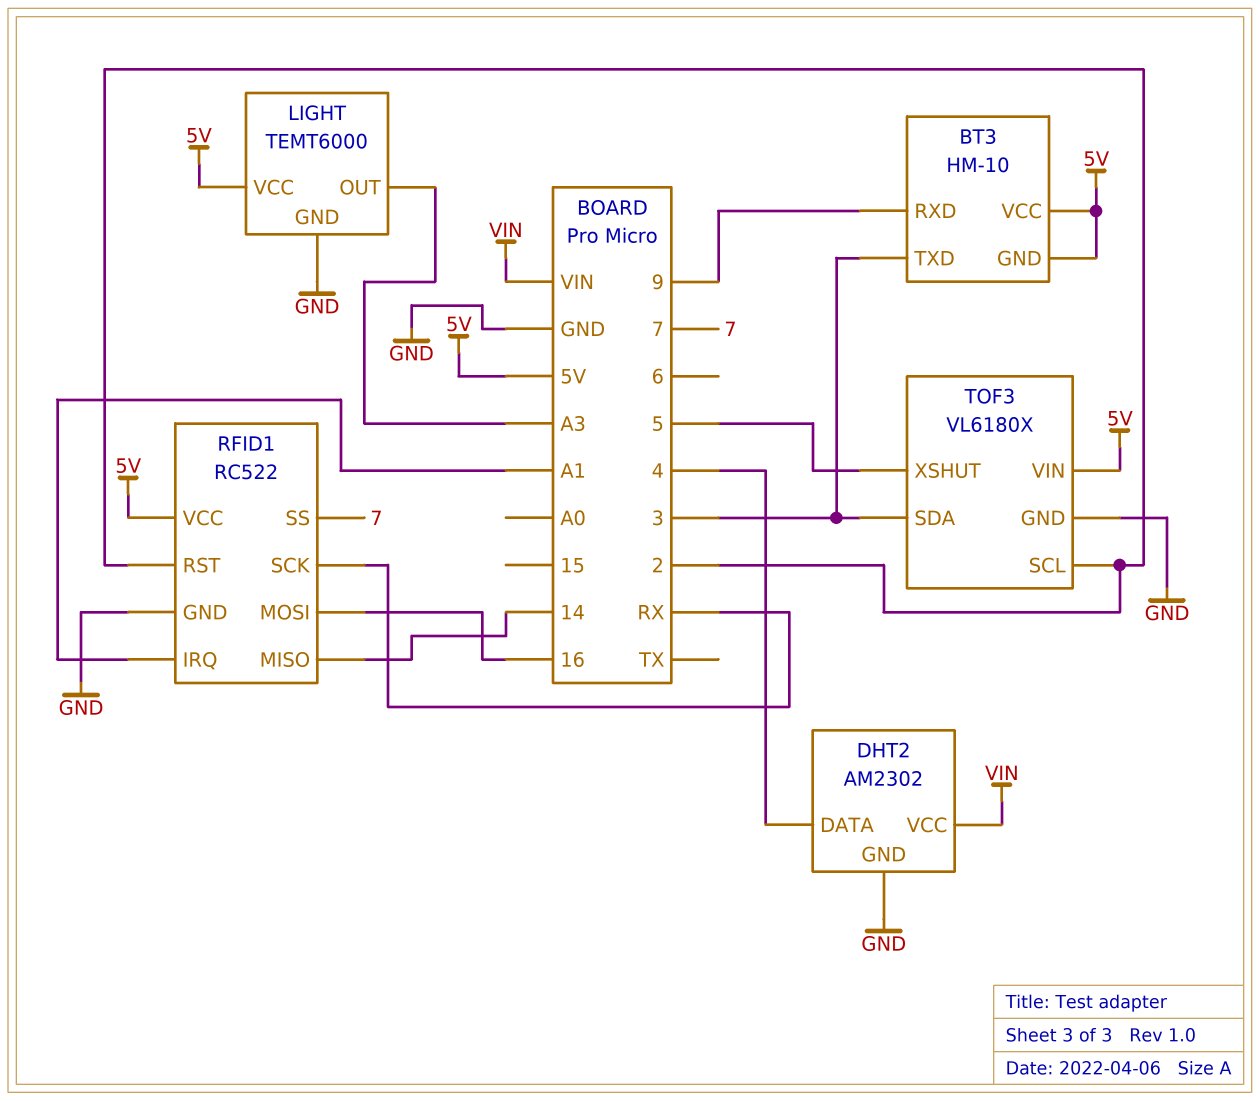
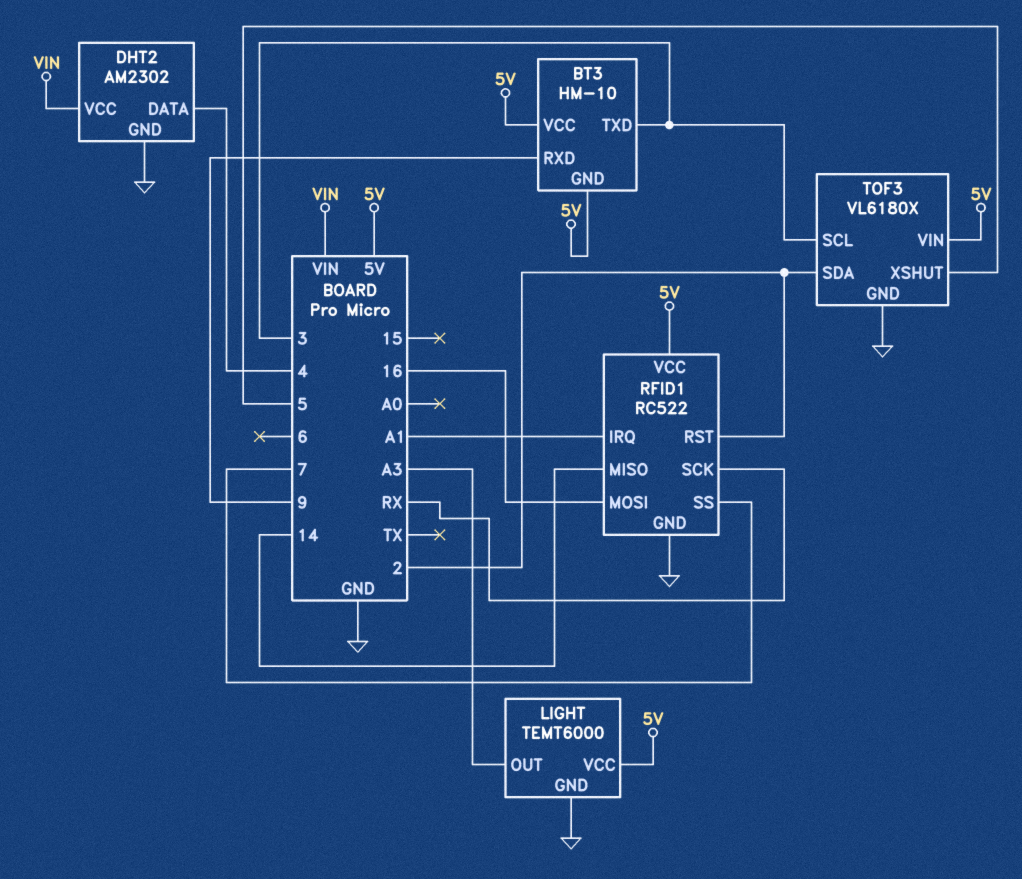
TOF3 pin SCL: 2 -> 3
TOF3 pin SDA: 3 -> 2

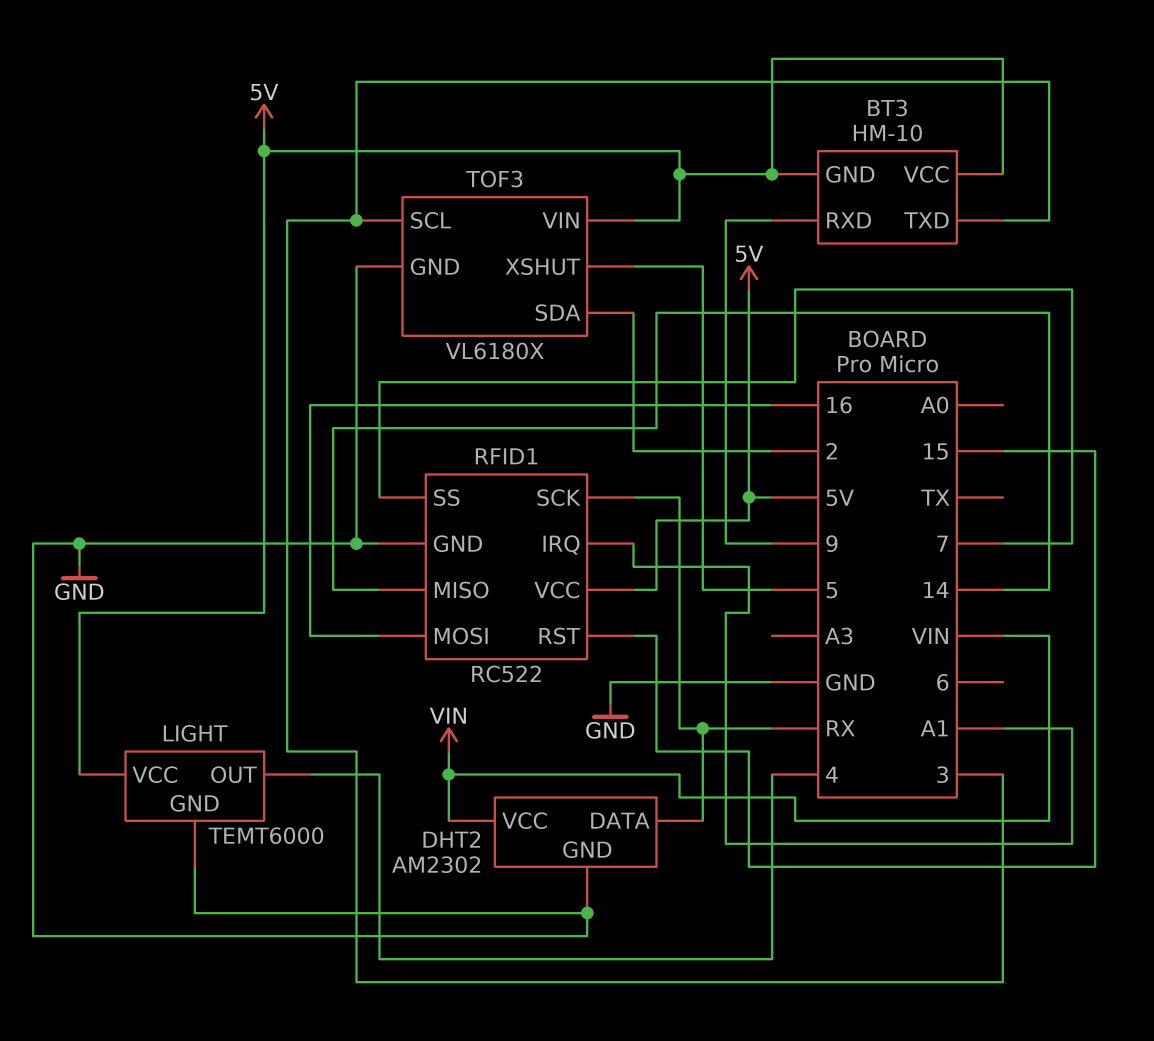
DHT2 pin DATA: 4 -> RX
LIGHT pin OUT: A3 -> 4
RFID1 pin RST: 2 -> 15

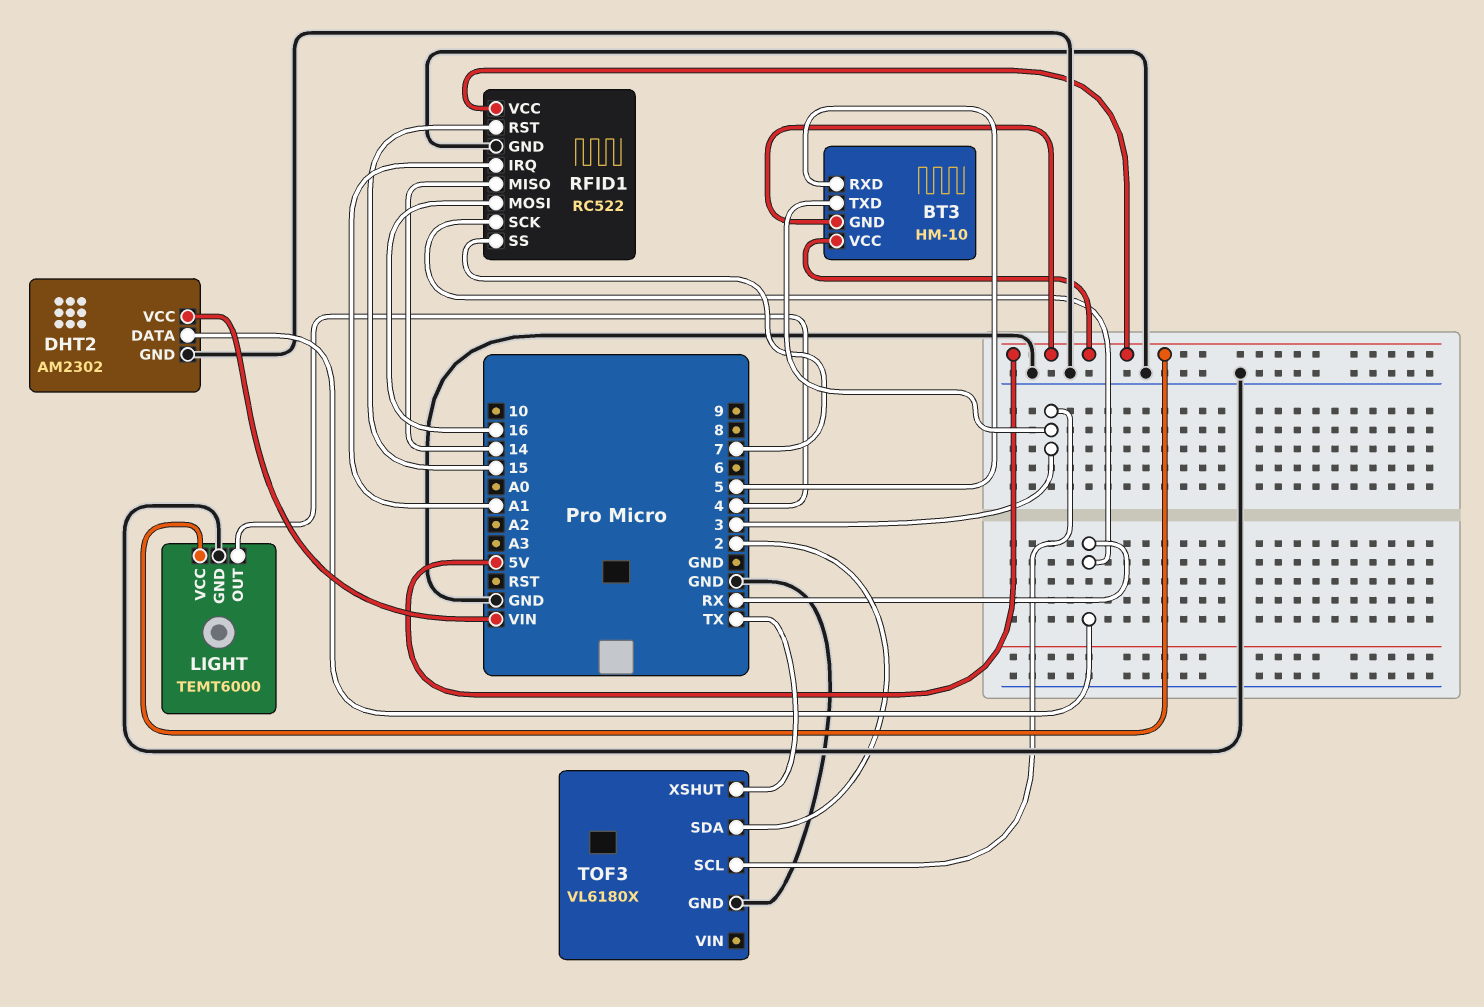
BT3 pin RXD: 9 -> 5
TOF3 pin VIN: 5V -> none
TOF3 pin XSHUT: 5 -> TX

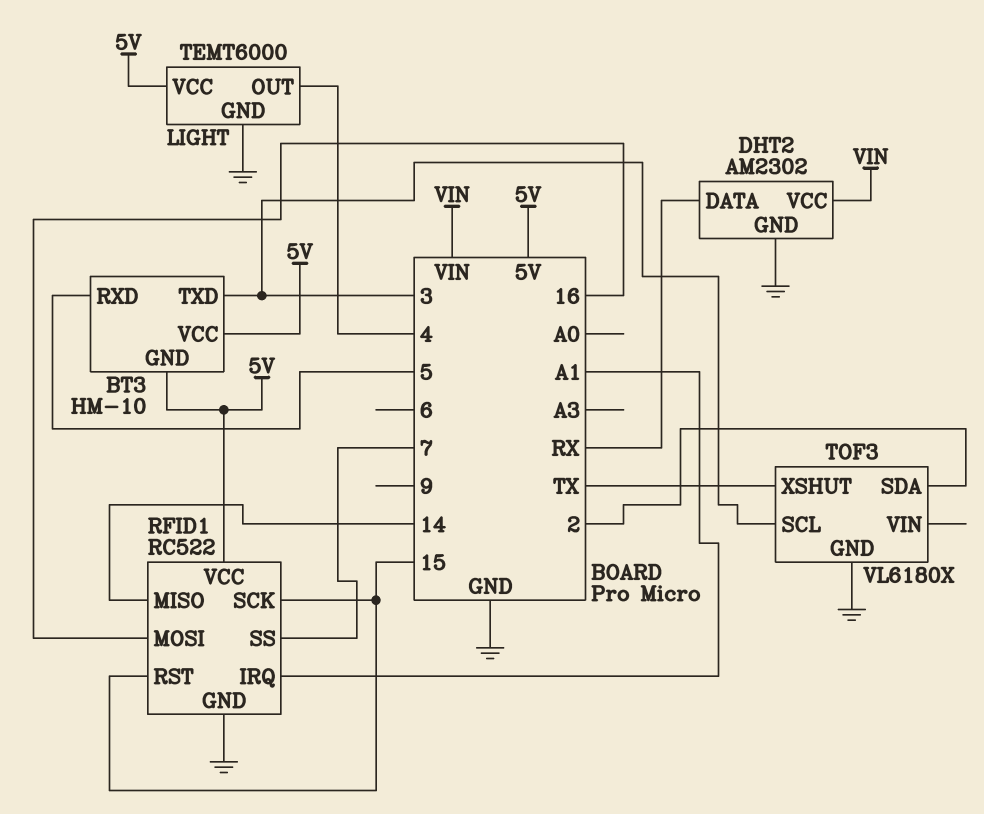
RFID1 pin SCK: RX -> 15

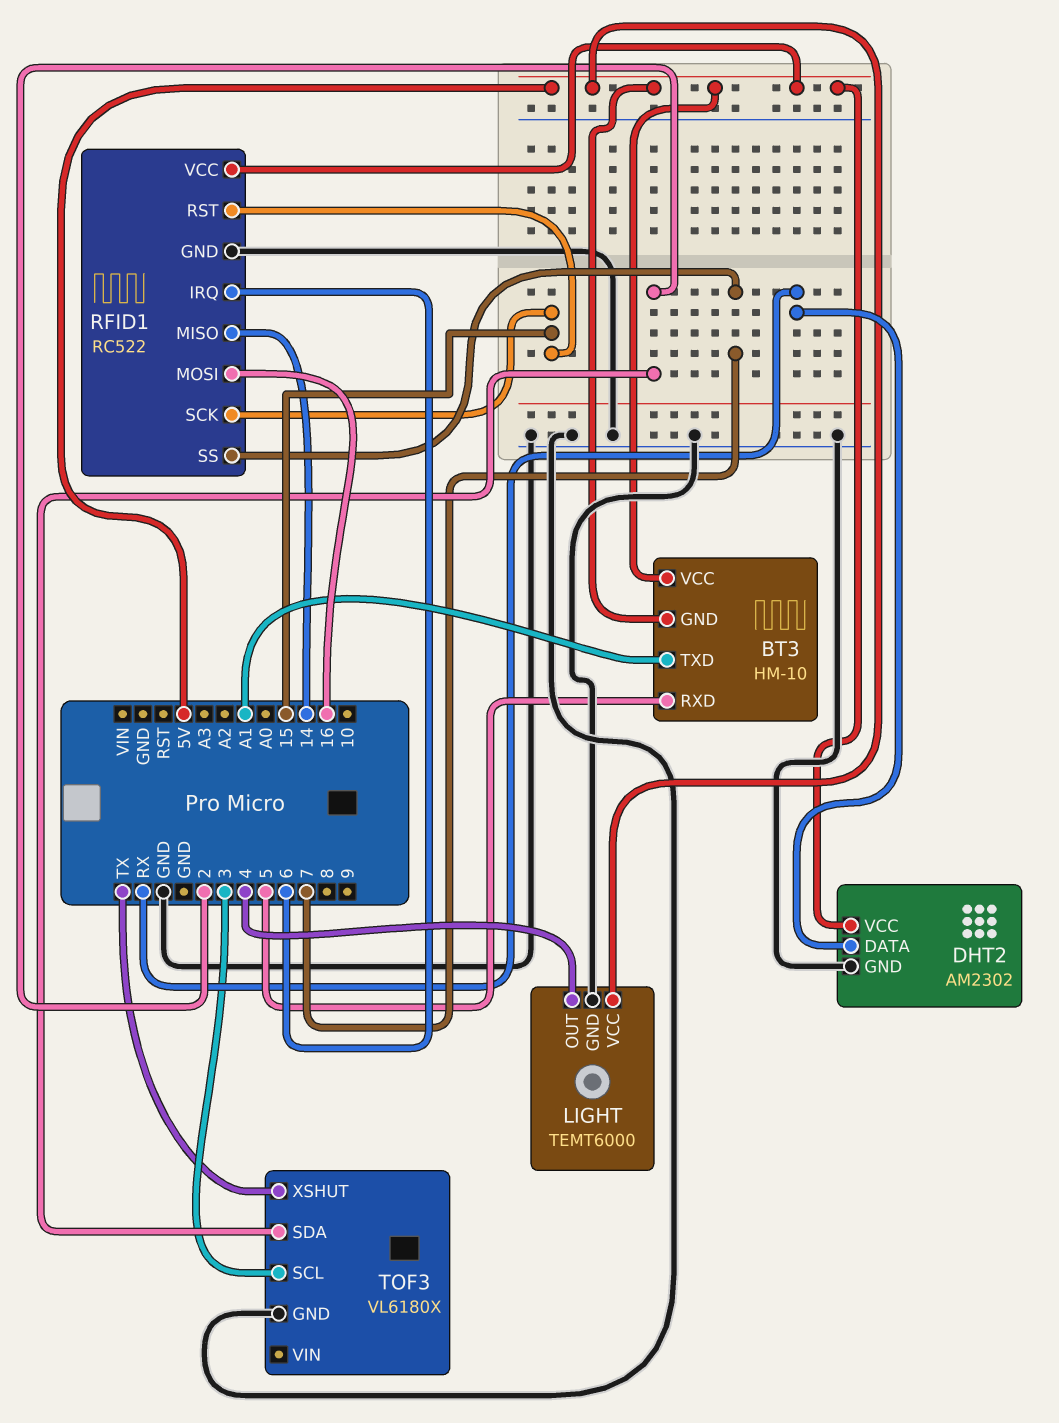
BT3 pin TXD: 3 -> A1
DHT2 pin VCC: VIN -> 5V
RFID1 pin IRQ: A1 -> 6

